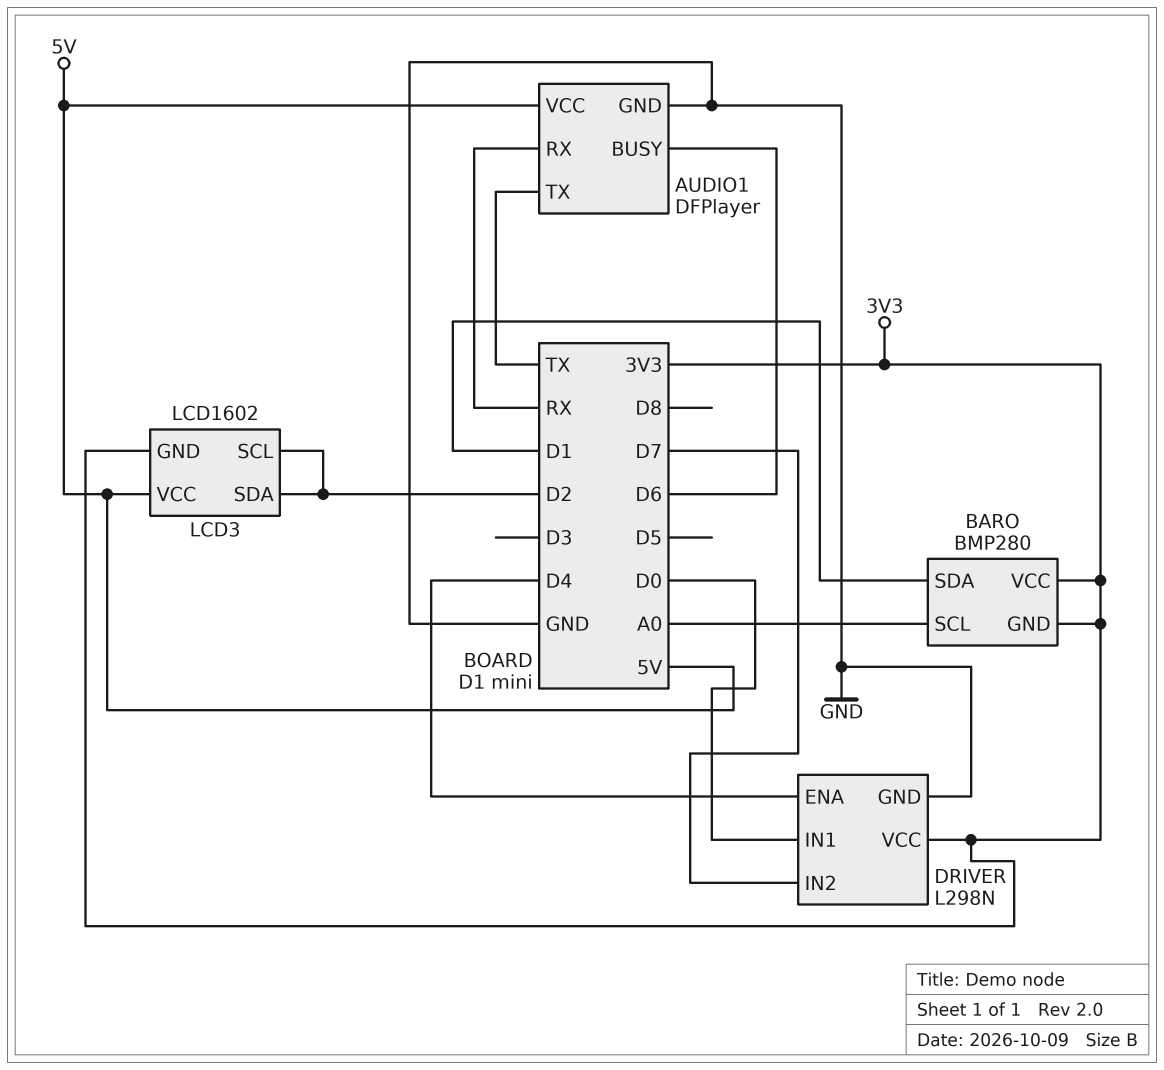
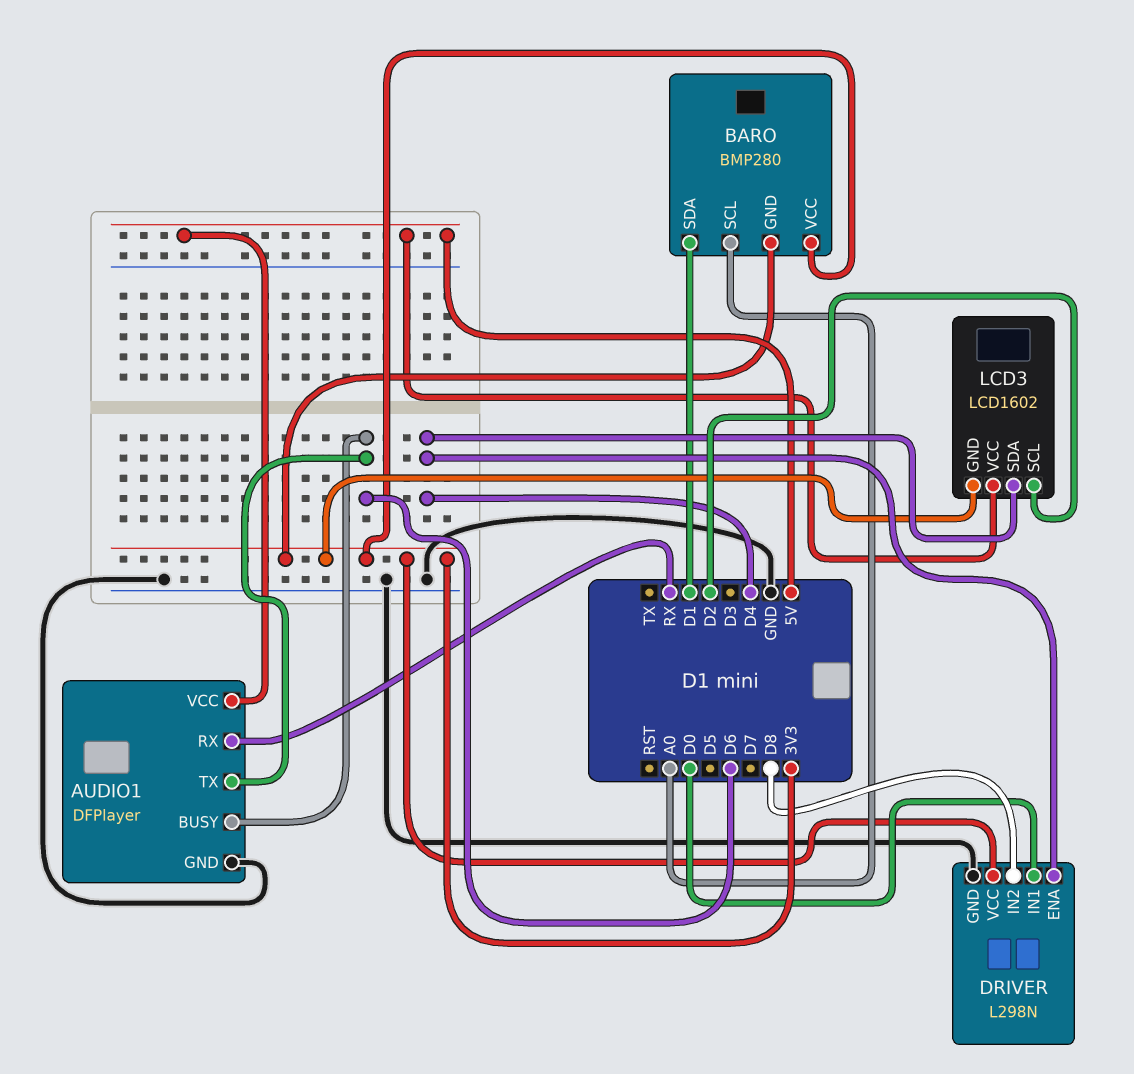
AUDIO1 pin TX: TX -> D6
DRIVER pin IN2: D7 -> D8
LCD3 pin SDA: D2 -> D4

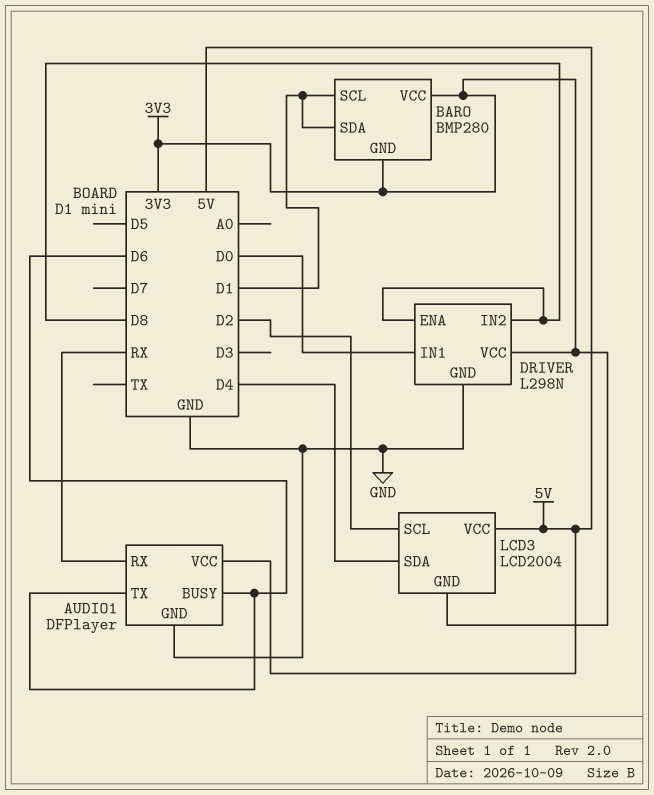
BARO pin SCL: A0 -> D1
DRIVER pin ENA: D4 -> D8
LCD3: LCD1602 -> LCD2004

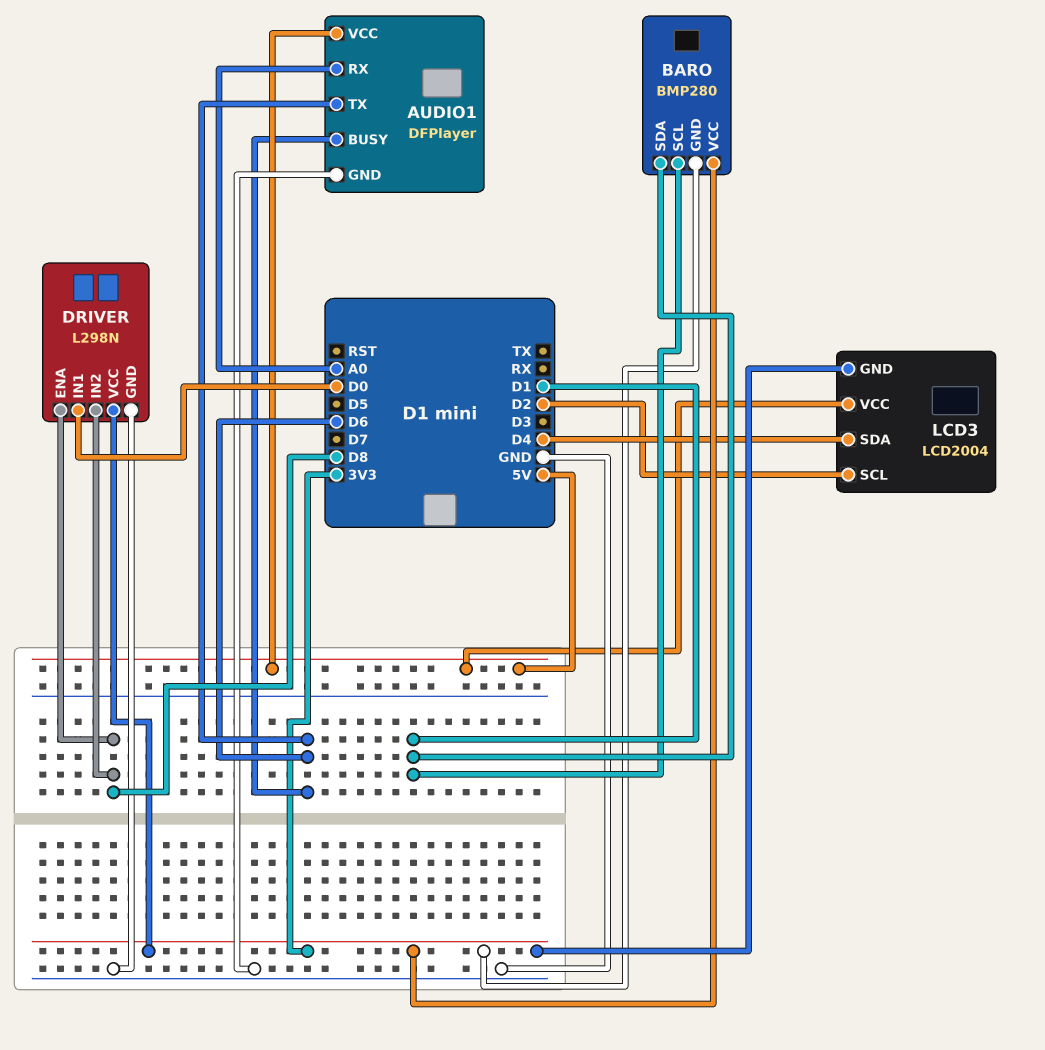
AUDIO1 pin RX: RX -> A0

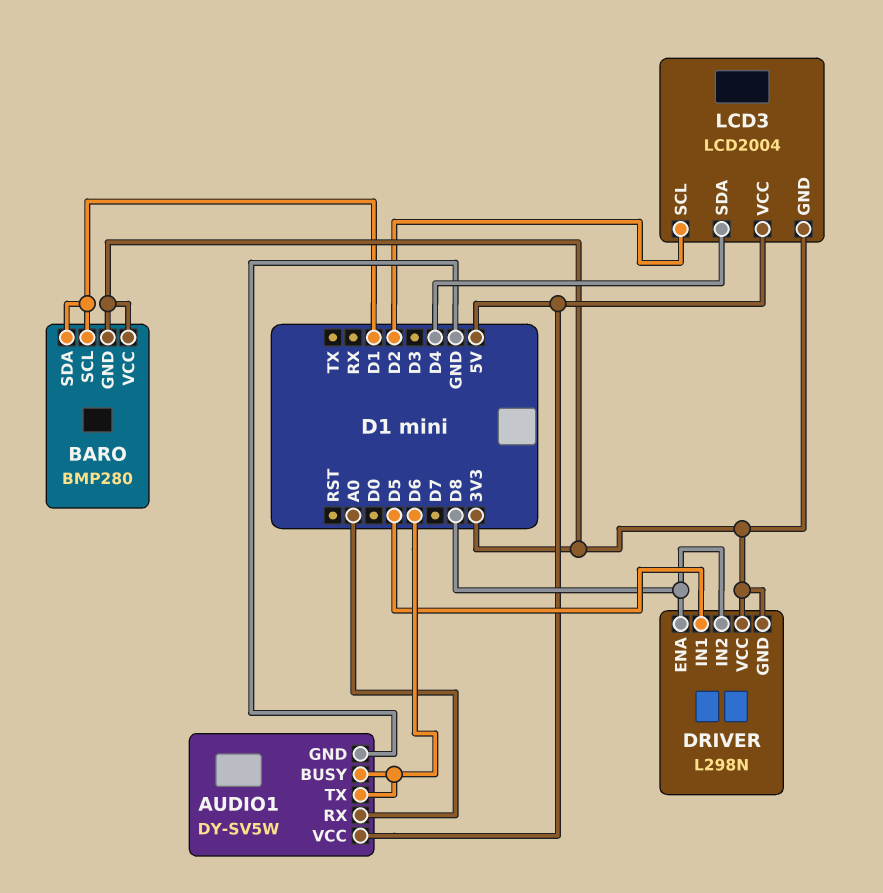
AUDIO1: DFPlayer -> DY-SV5W
DRIVER pin GND: GND -> 3V3
DRIVER pin IN1: D0 -> D5

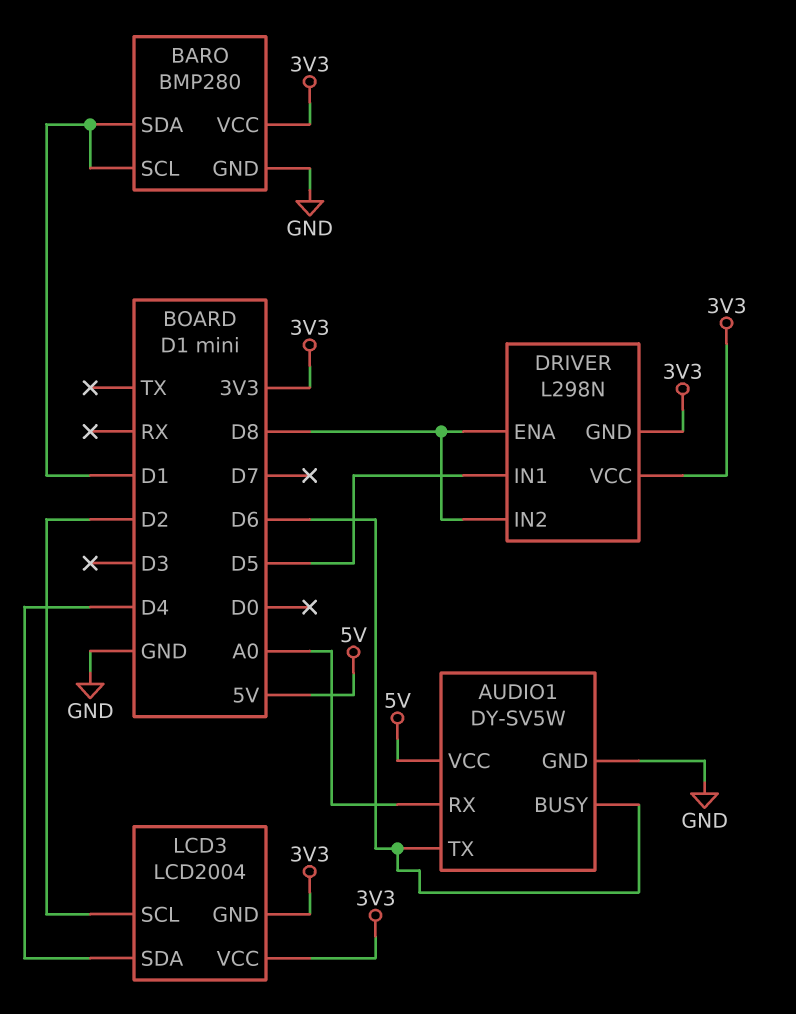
BARO pin GND: 3V3 -> GND
LCD3 pin VCC: 5V -> 3V3

